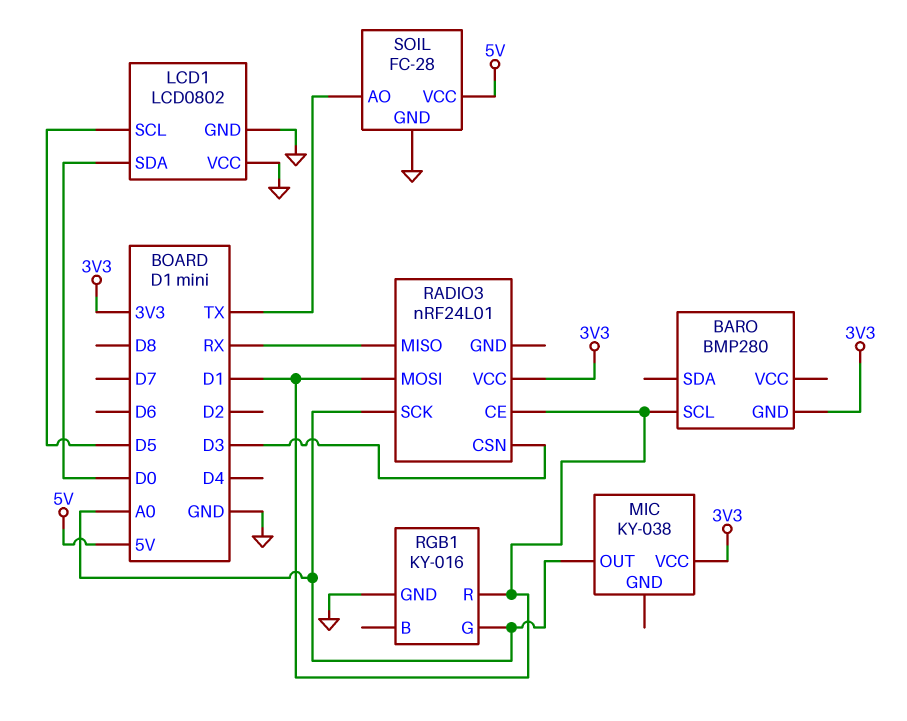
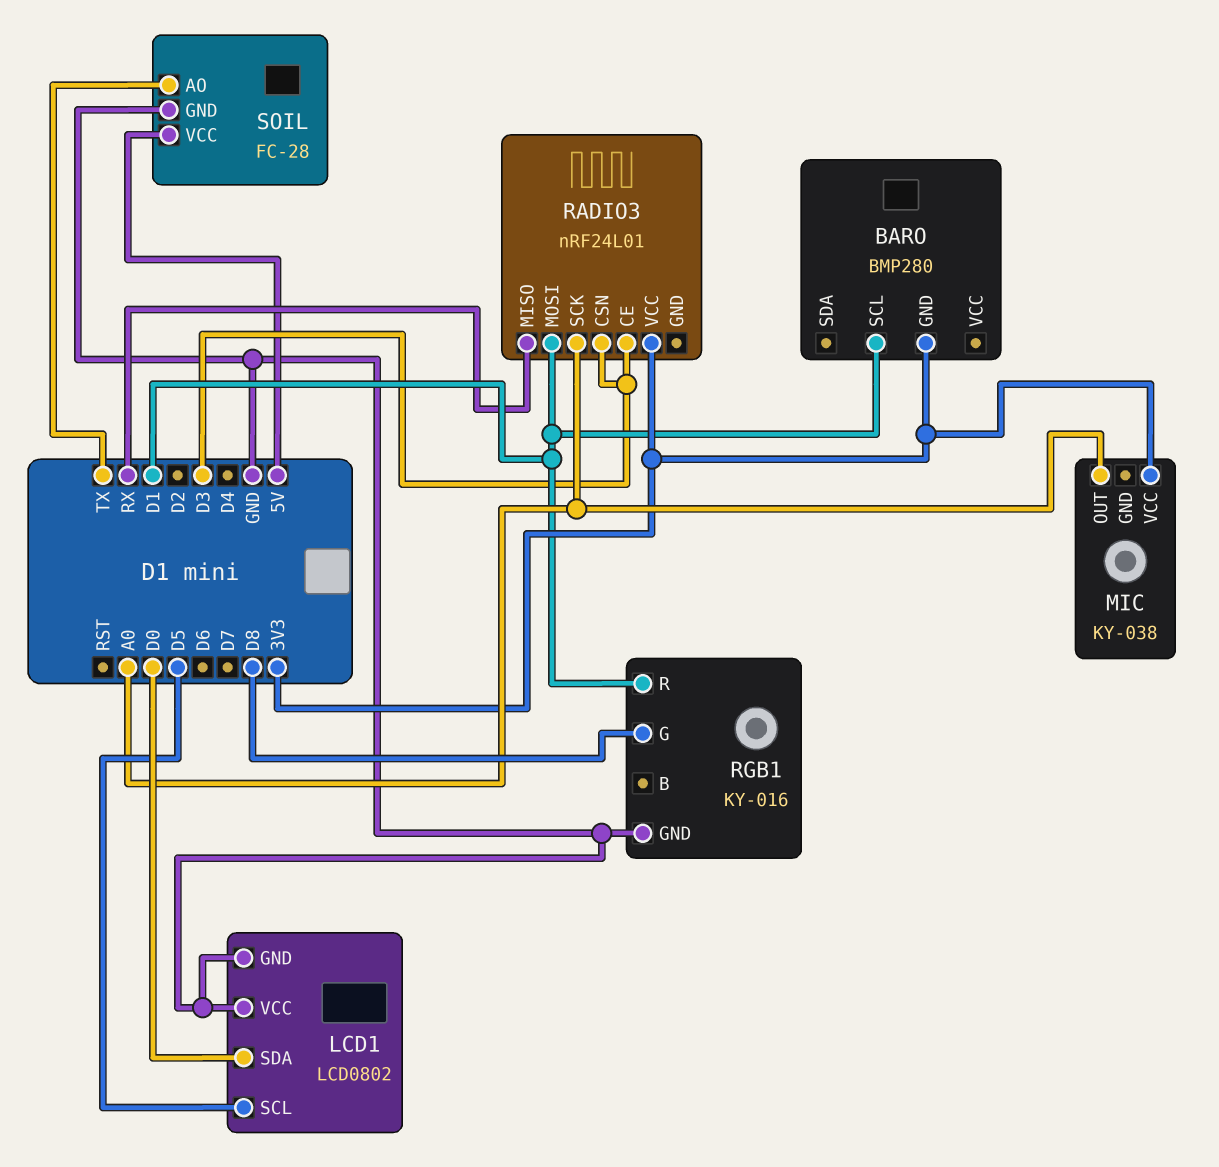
RADIO3 pin CE: D1 -> D3
RGB1 pin G: A0 -> D8

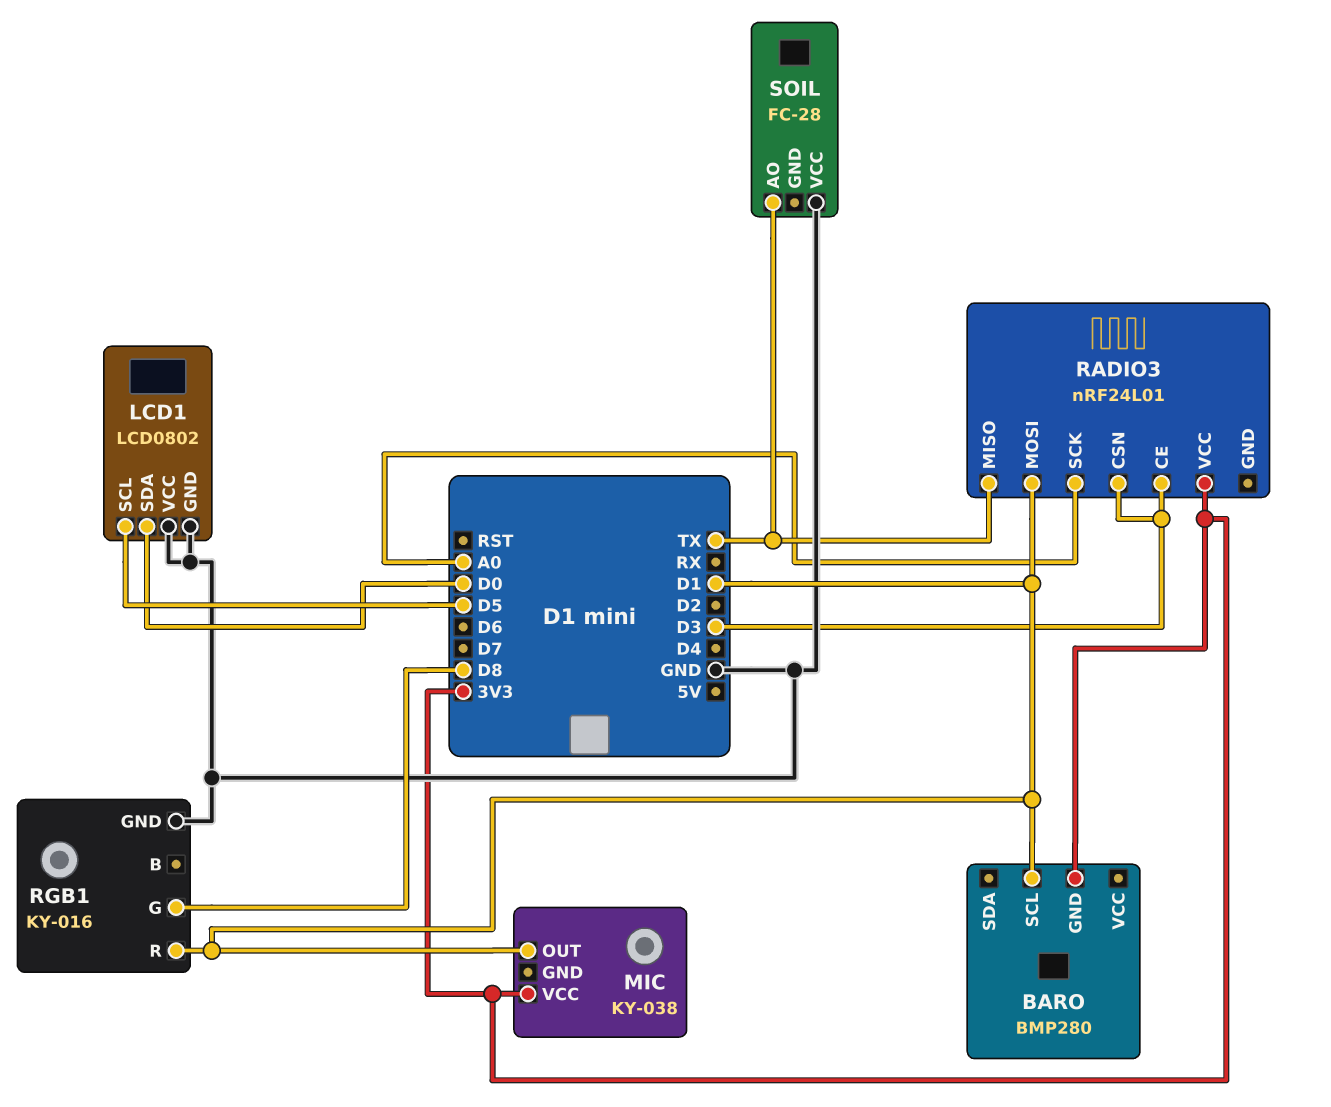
MIC pin OUT: A0 -> D1
RADIO3 pin MISO: RX -> TX
SOIL pin GND: GND -> none
SOIL pin VCC: 5V -> GND

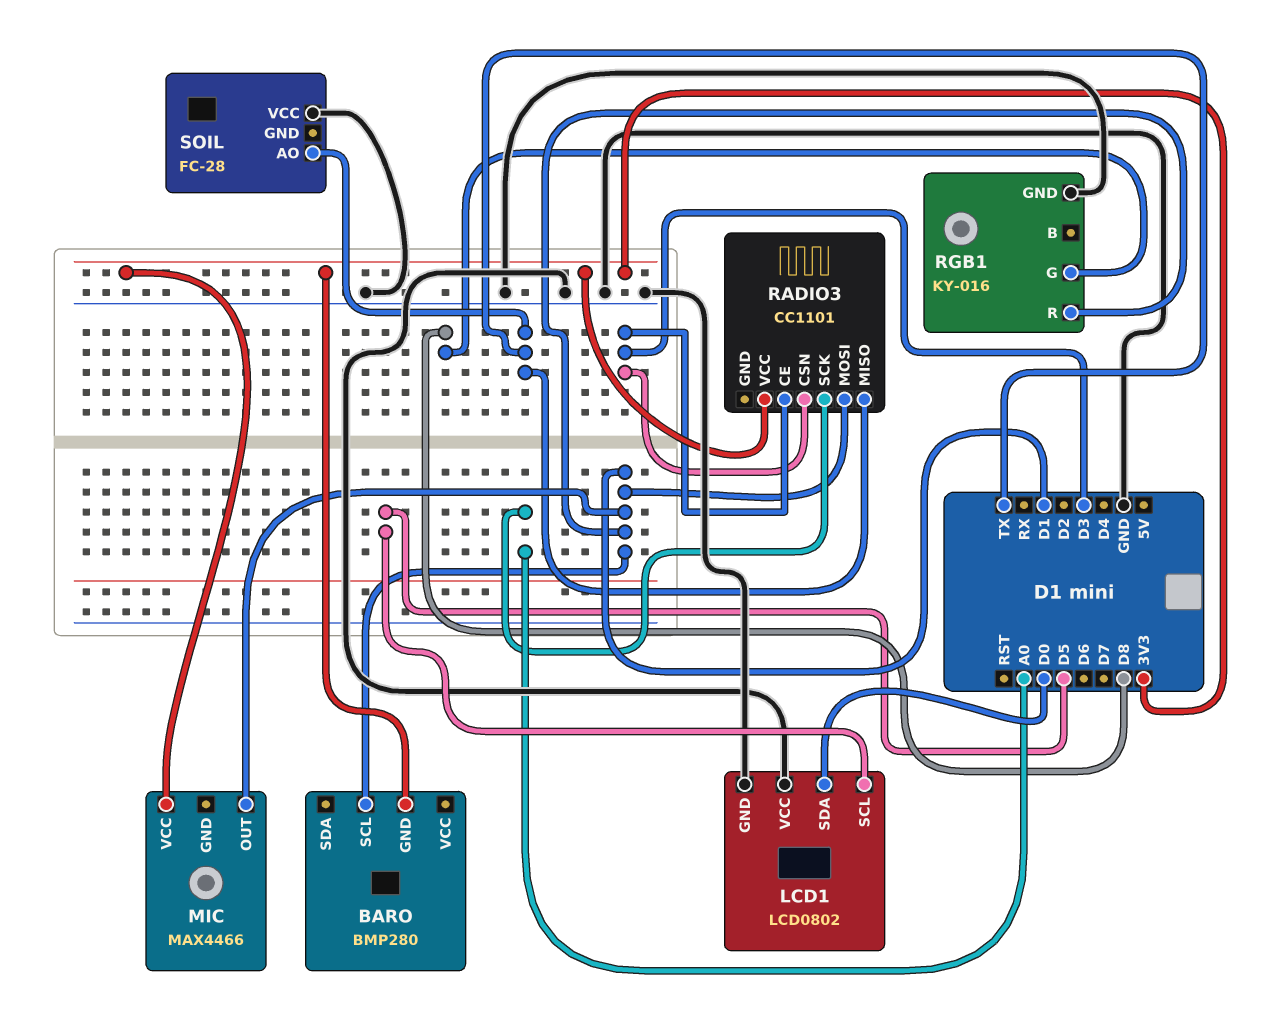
MIC: KY-038 -> MAX4466
RADIO3: nRF24L01 -> CC1101

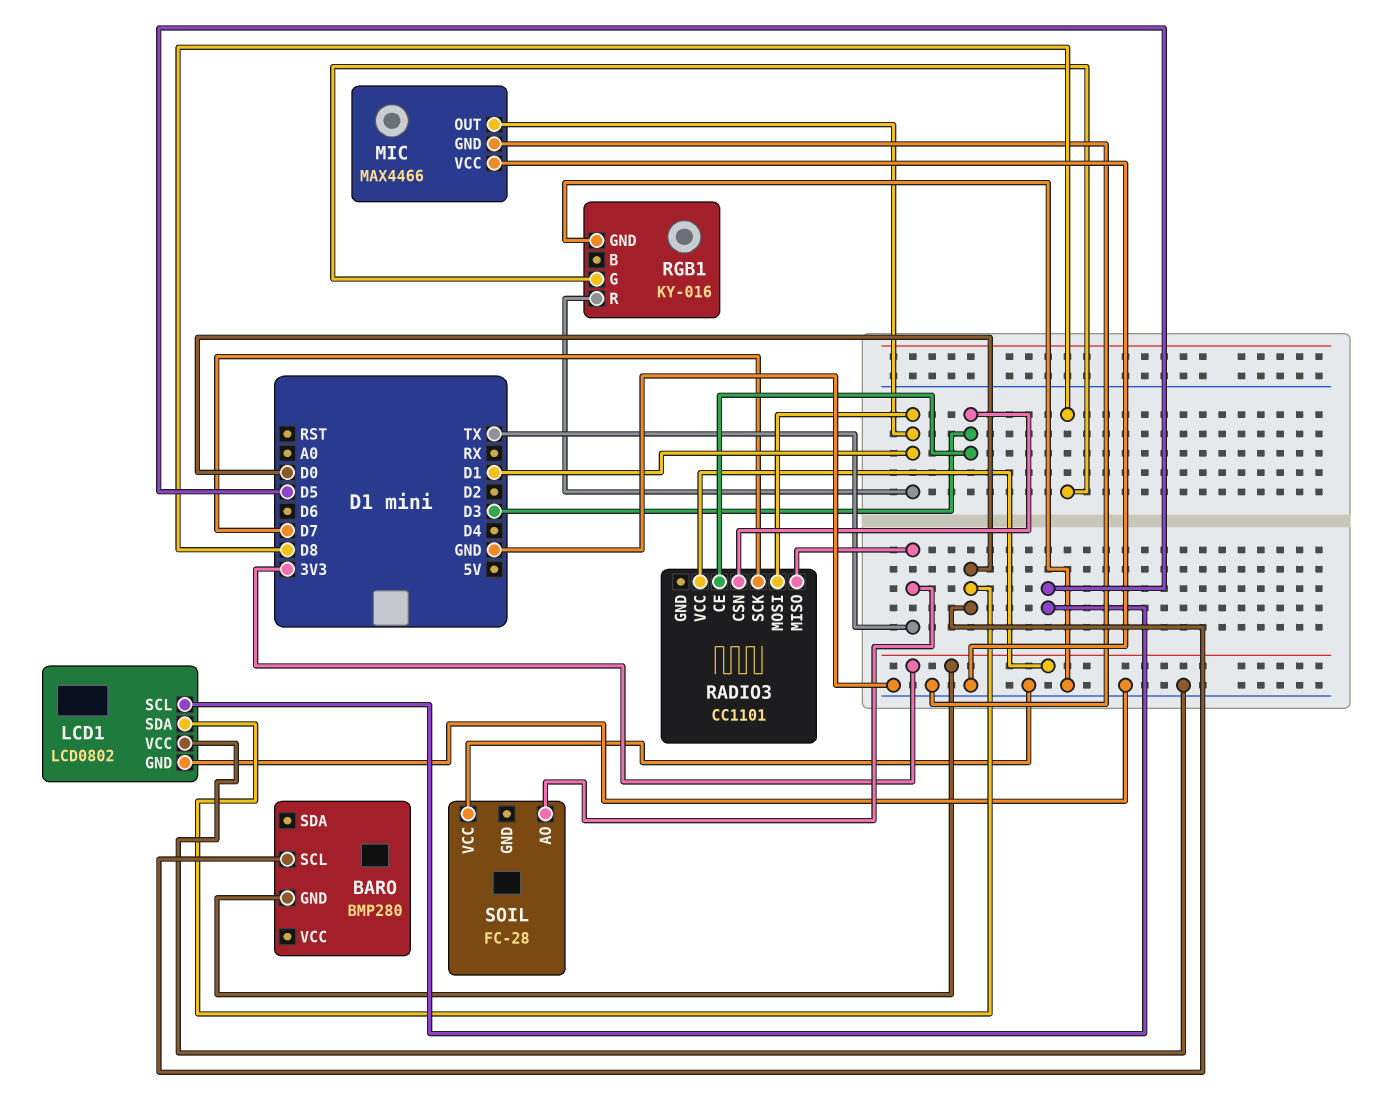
BARO pin SCL: D1 -> D0
MIC pin GND: none -> GND
MIC pin VCC: 3V3 -> GND
RADIO3 pin SCK: A0 -> D7

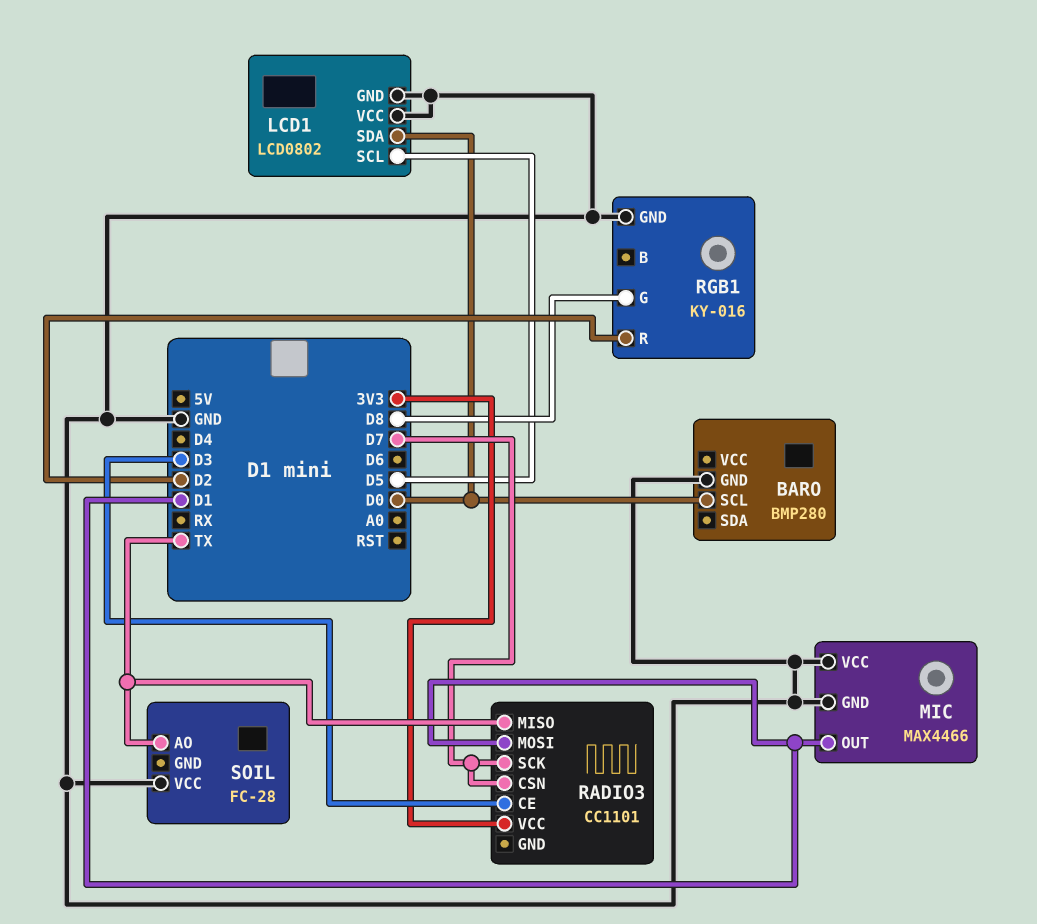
BARO pin GND: 3V3 -> GND
RADIO3 pin CSN: D3 -> D7
RGB1 pin R: D1 -> D2

